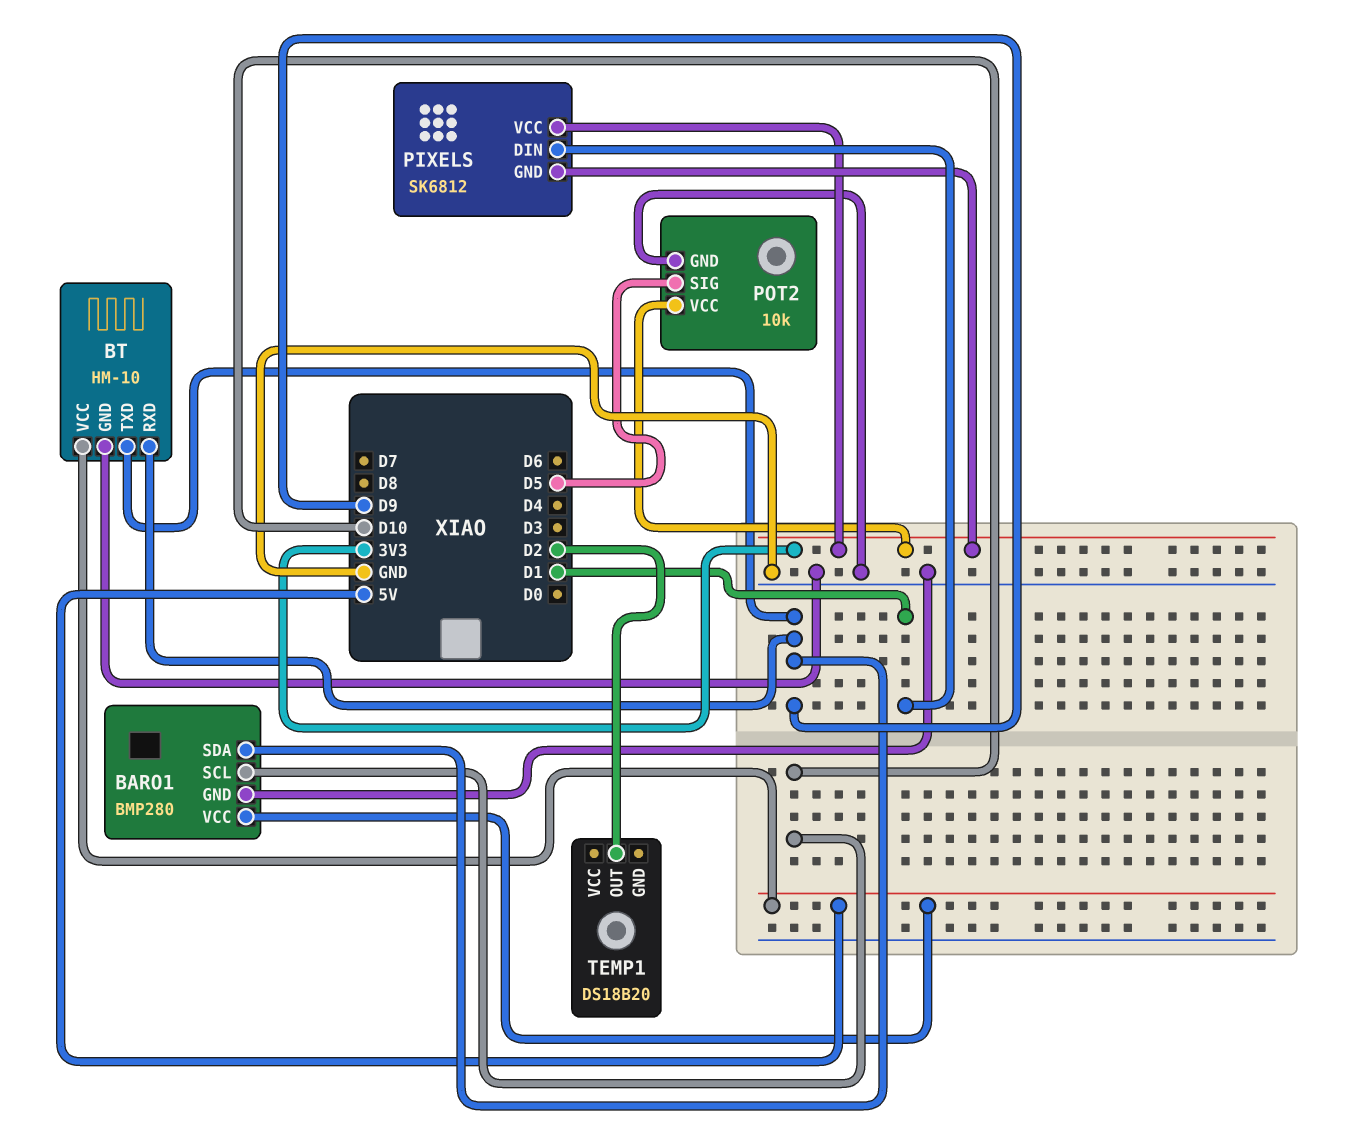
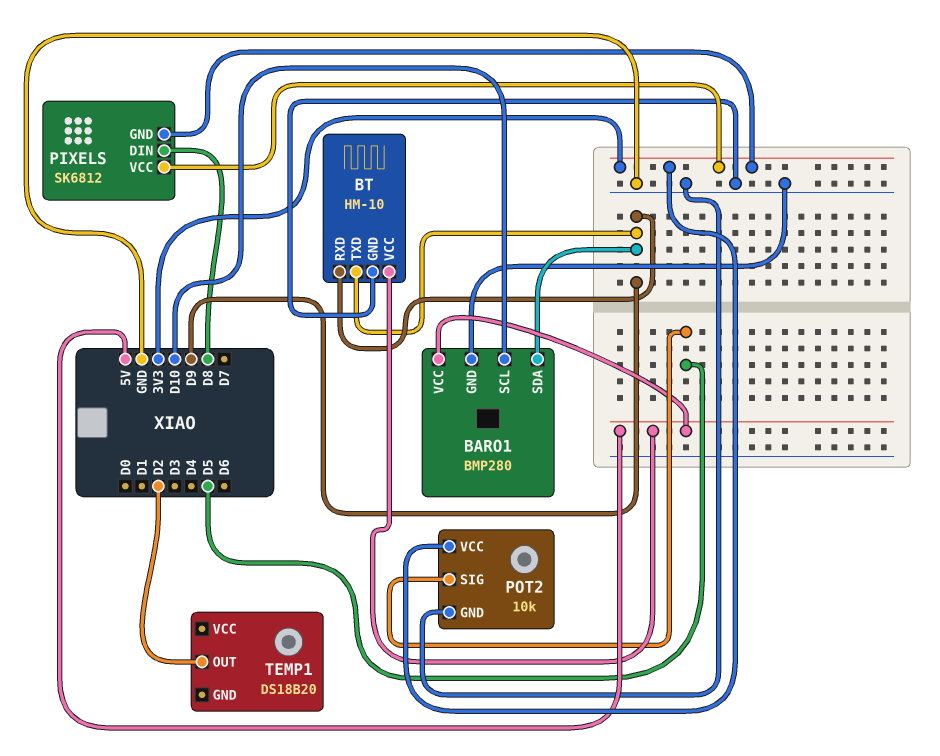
PIXELS pin DIN: D1 -> D8

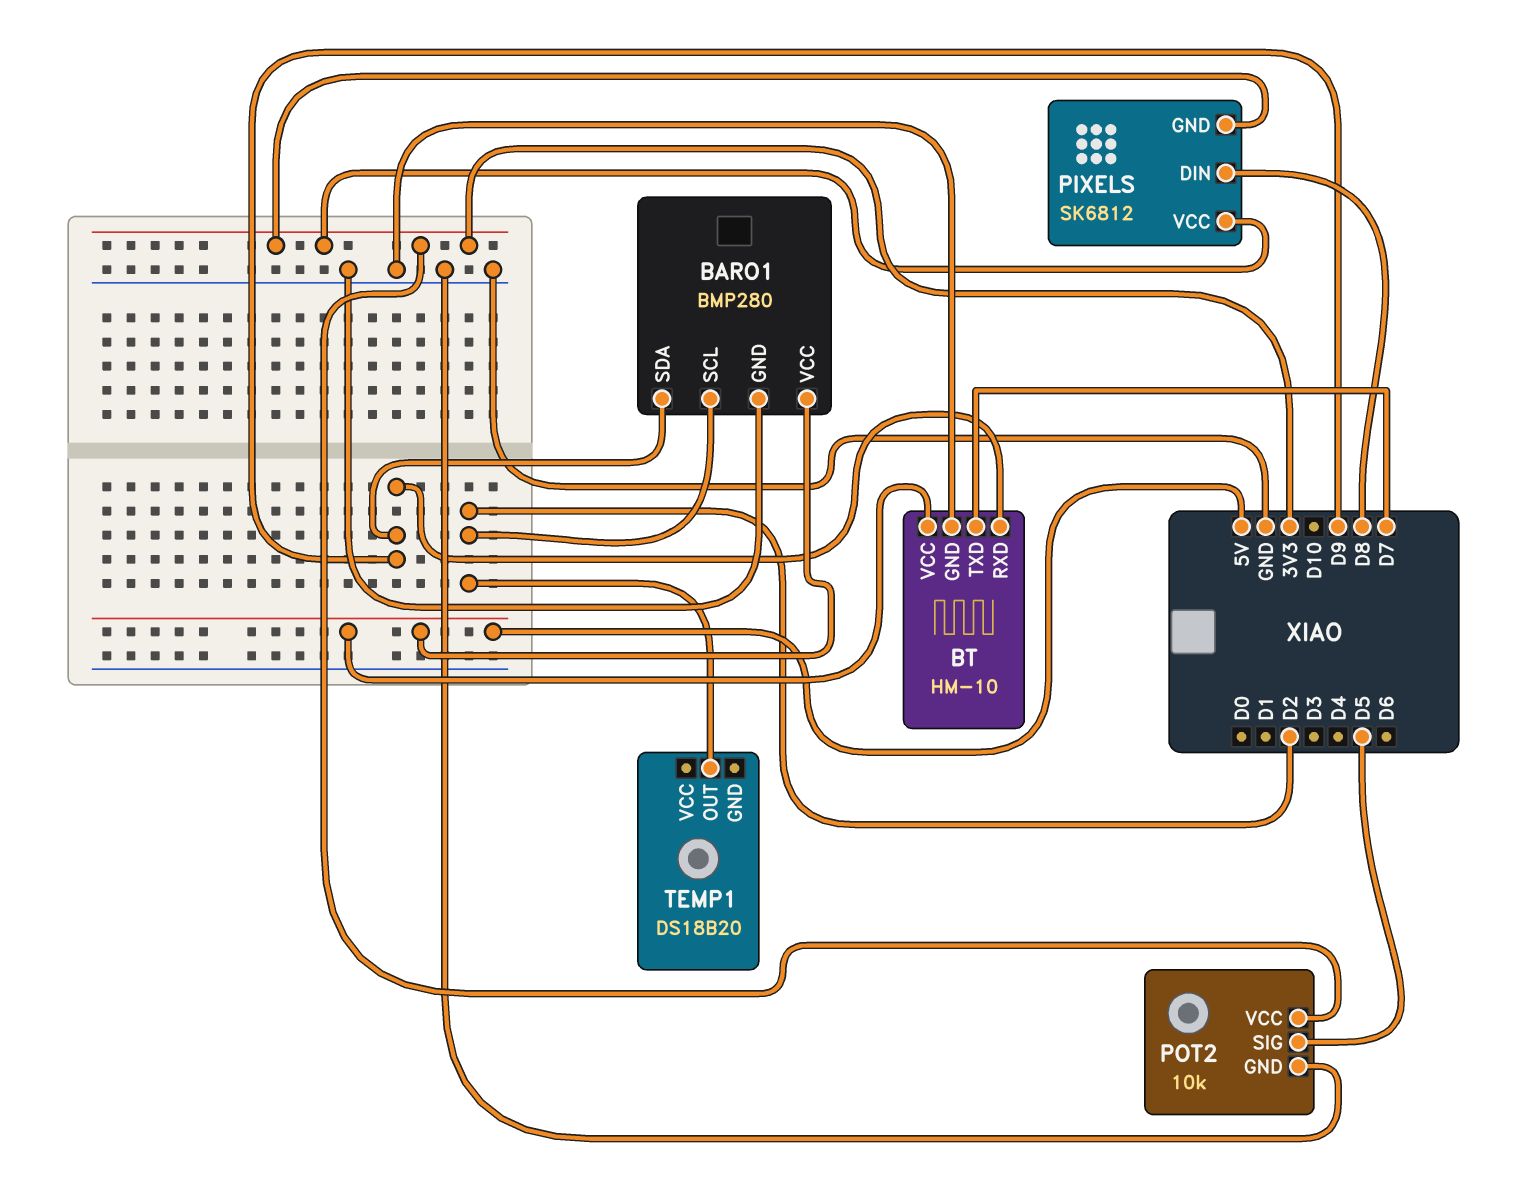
BARO1 pin SCL: D10 -> D2
BT pin TXD: D9 -> D7

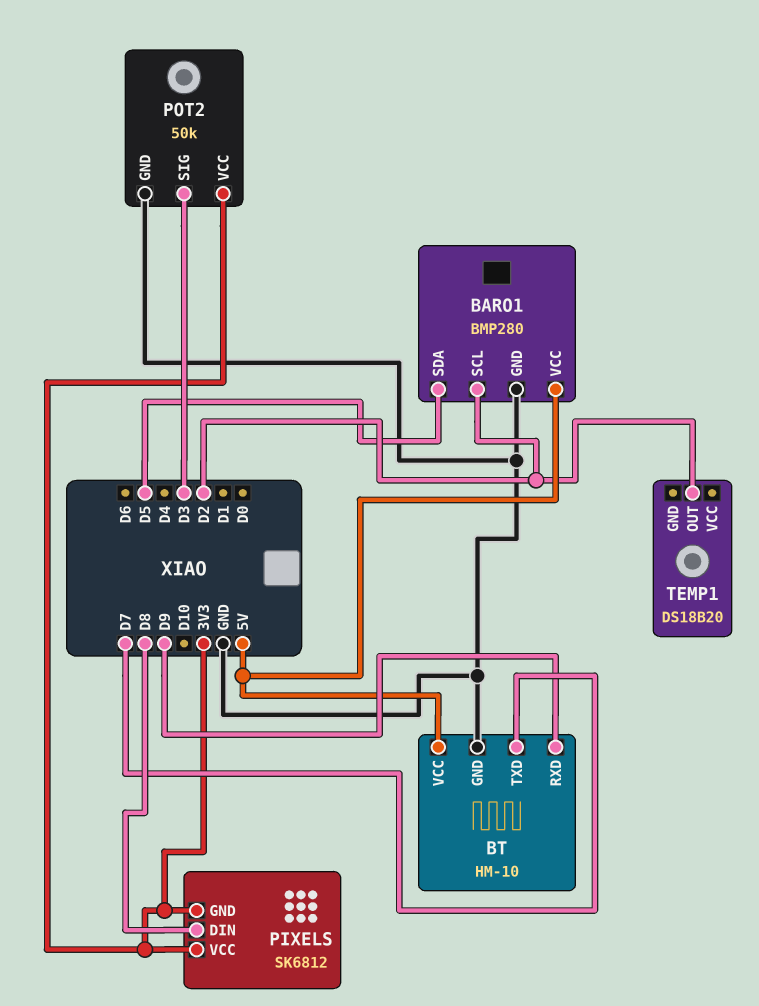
BARO1 pin SDA: D9 -> D5
POT2: 10k -> 50k
POT2 pin SIG: D5 -> D3

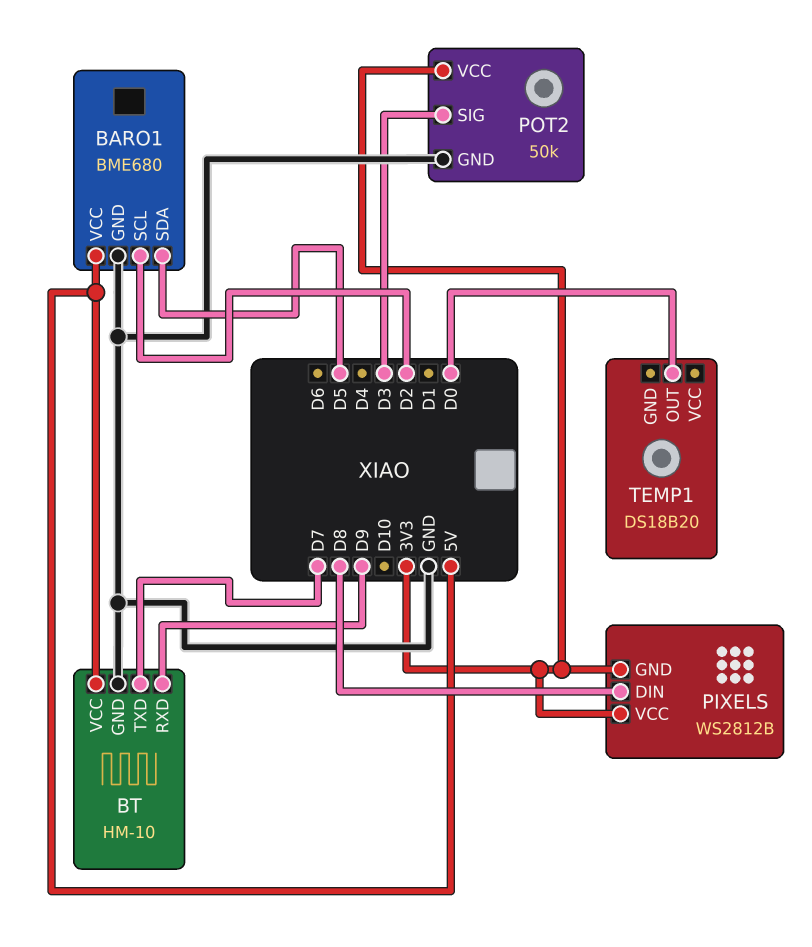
BARO1: BMP280 -> BME680
PIXELS: SK6812 -> WS2812B
TEMP1 pin OUT: D2 -> D0

